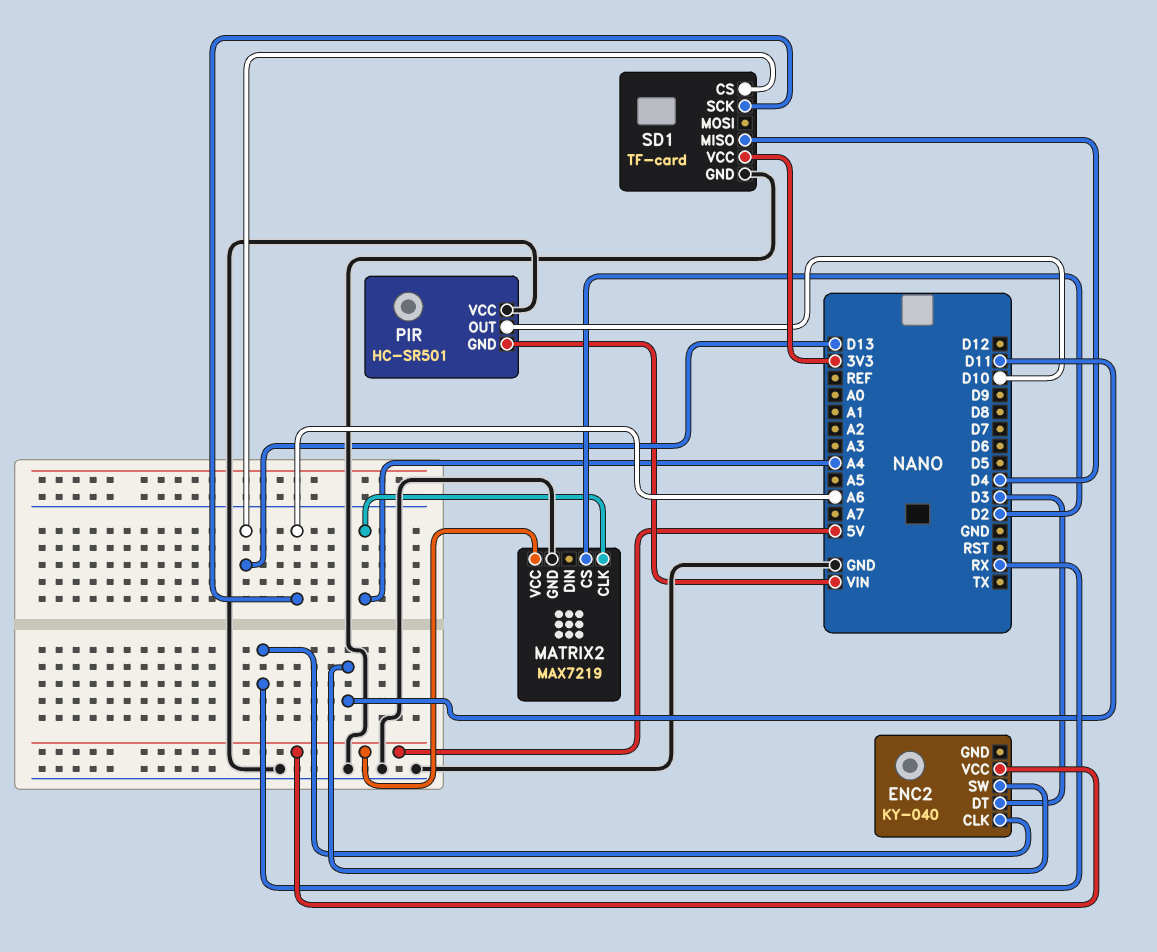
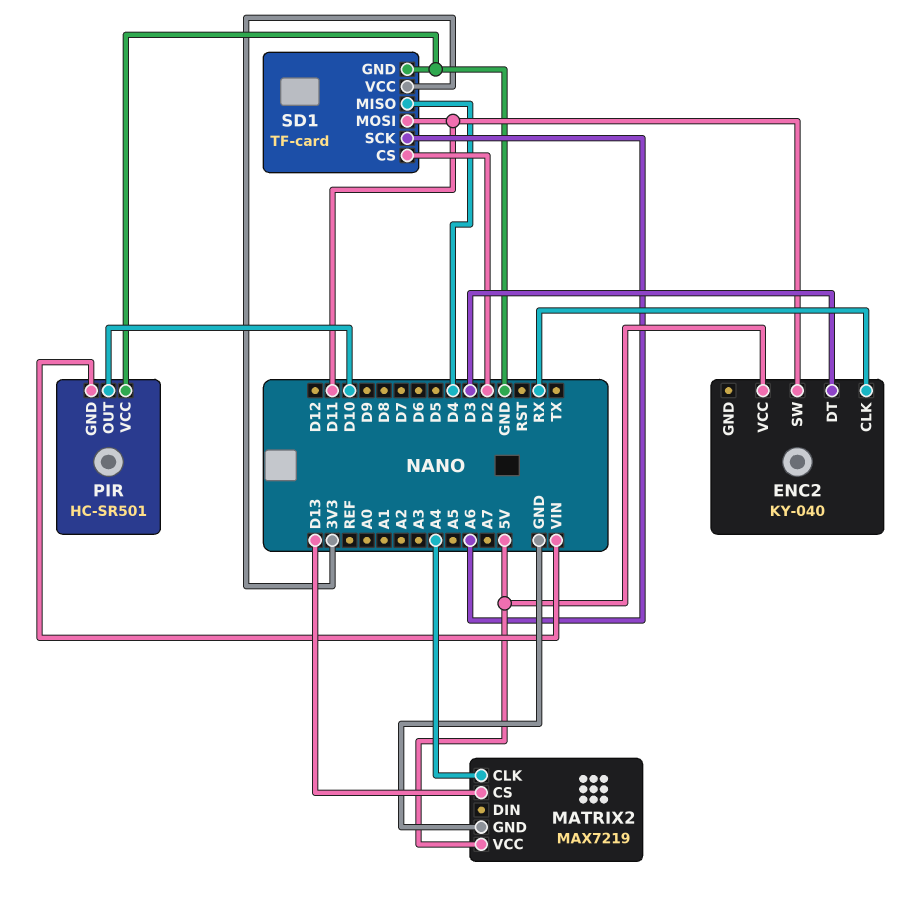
MATRIX2 pin CS: D2 -> D13
SD1 pin CS: D13 -> D2
SD1 pin MOSI: none -> D11

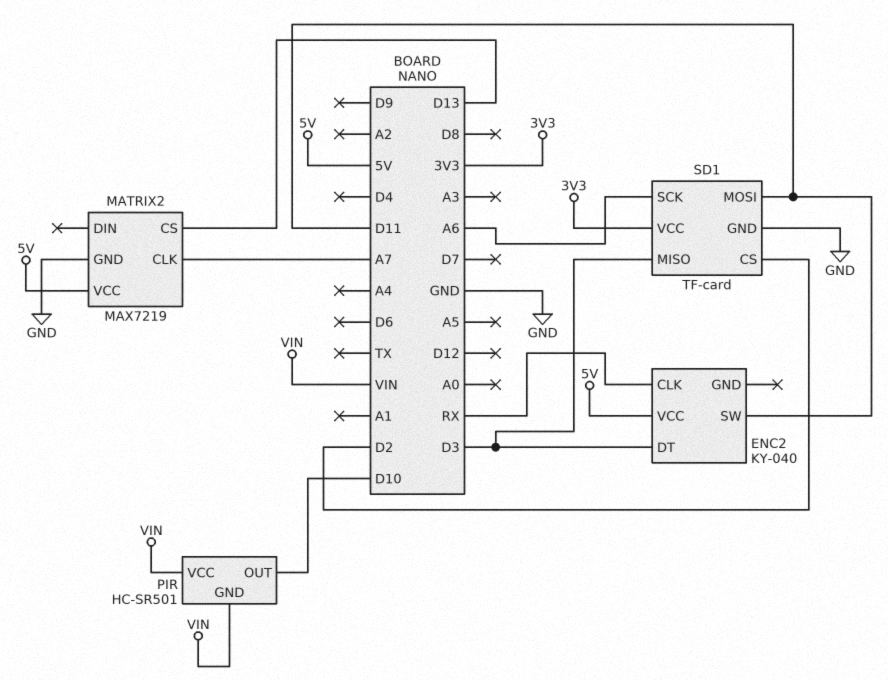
MATRIX2 pin CLK: A4 -> A7
PIR pin VCC: GND -> VIN
SD1 pin MISO: D4 -> D3

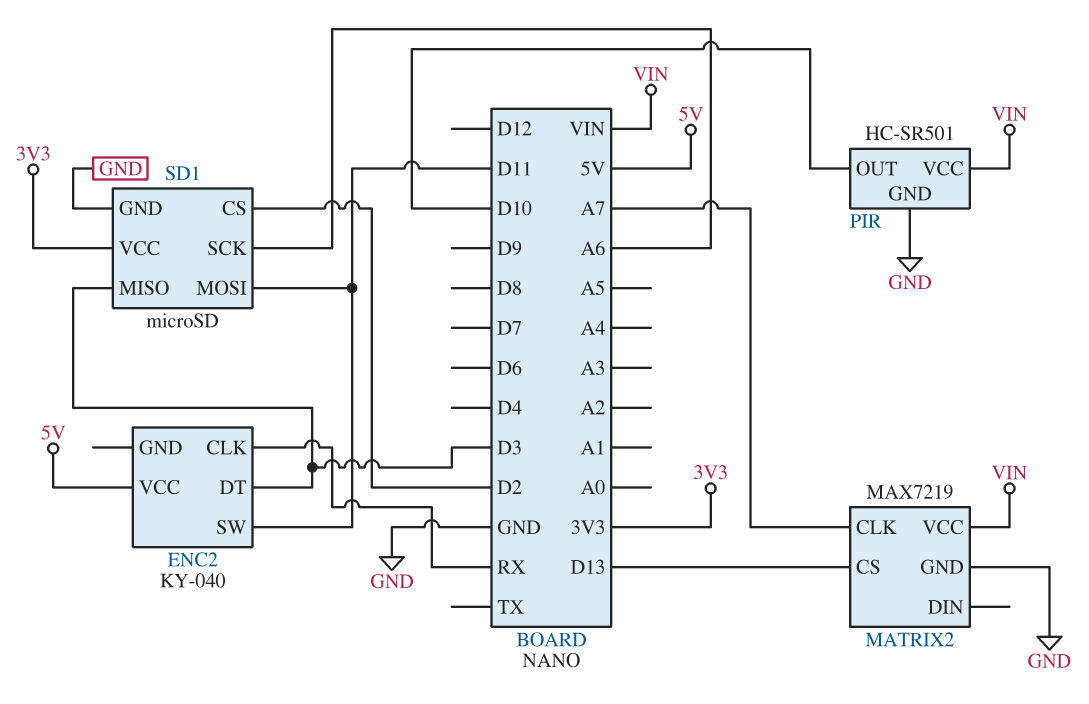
MATRIX2 pin VCC: 5V -> VIN
PIR pin GND: VIN -> GND
SD1: TF-card -> microSD

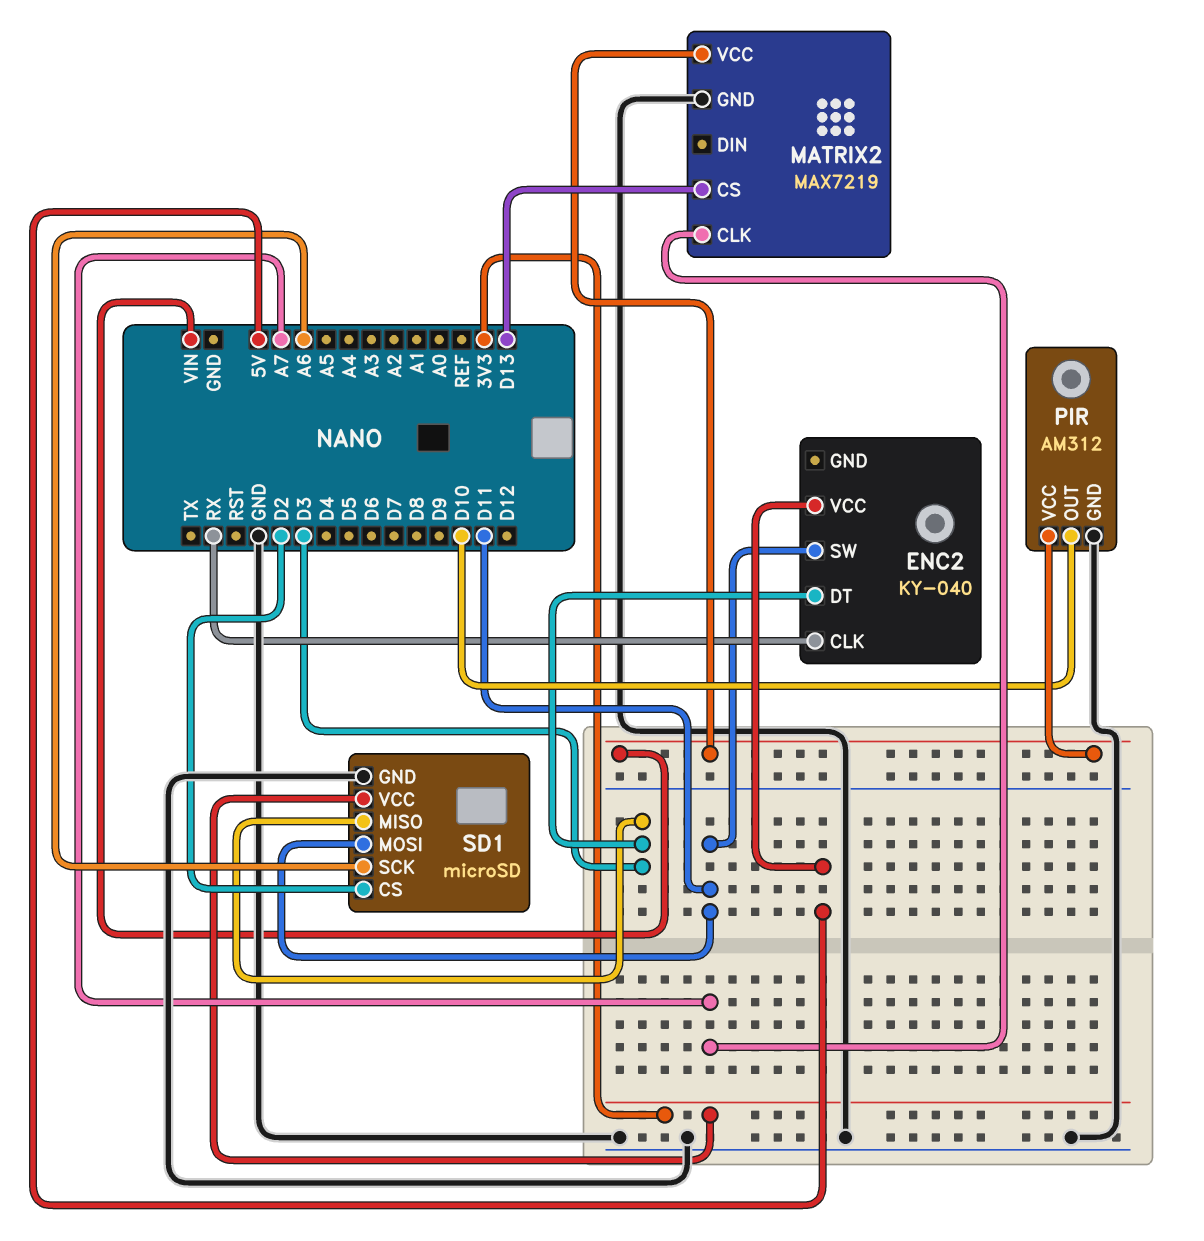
PIR: HC-SR501 -> AM312

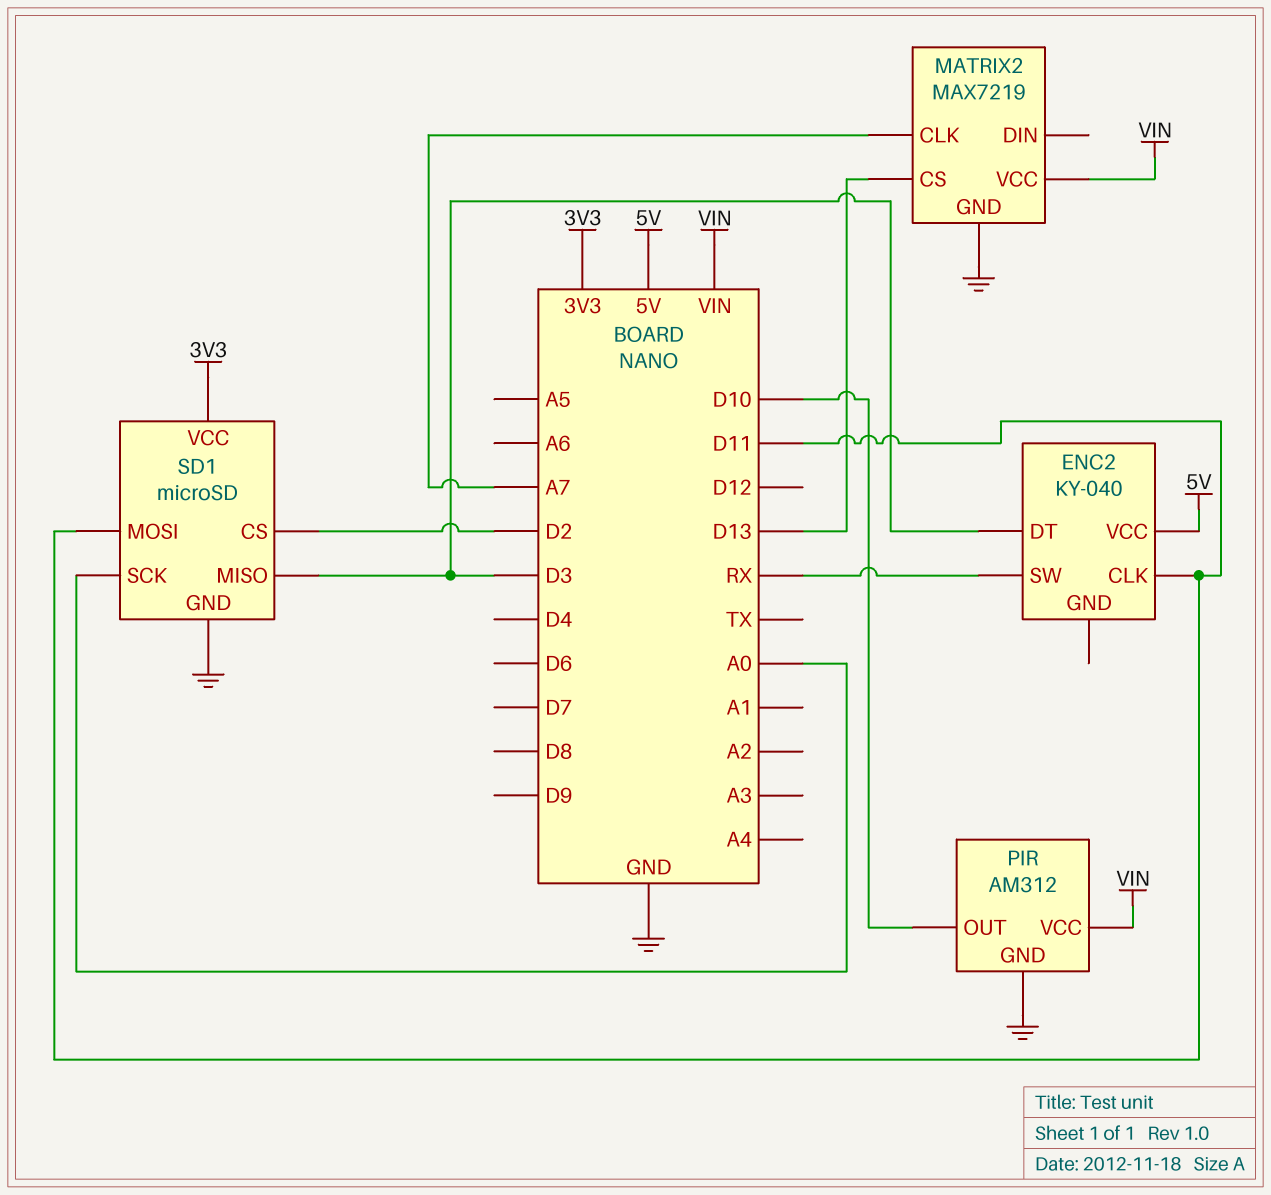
ENC2 pin CLK: RX -> D11
ENC2 pin SW: D11 -> RX
SD1 pin SCK: A6 -> A0

